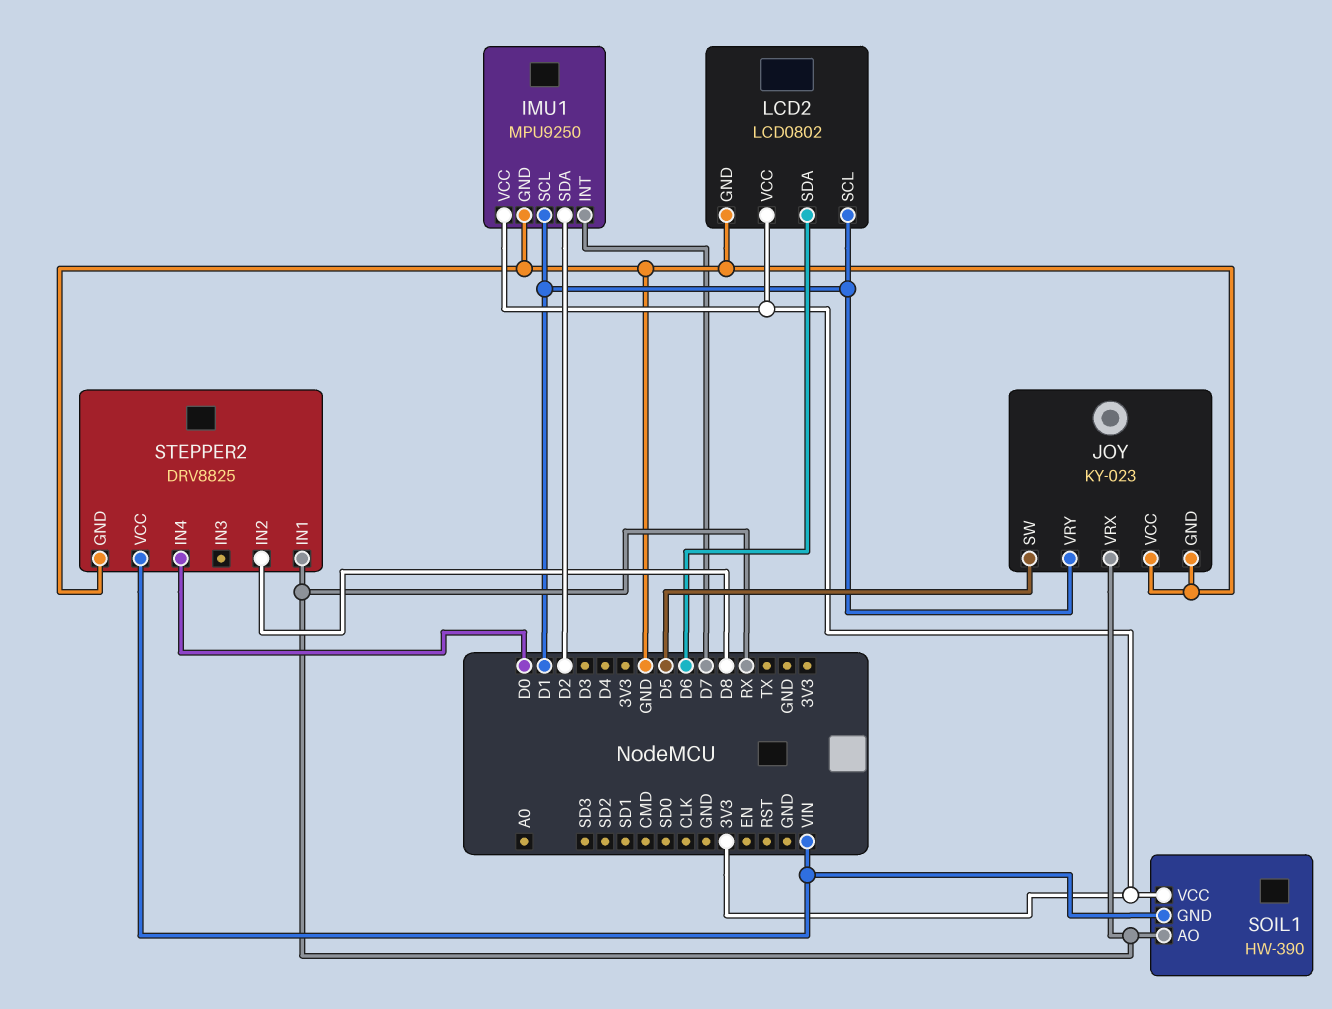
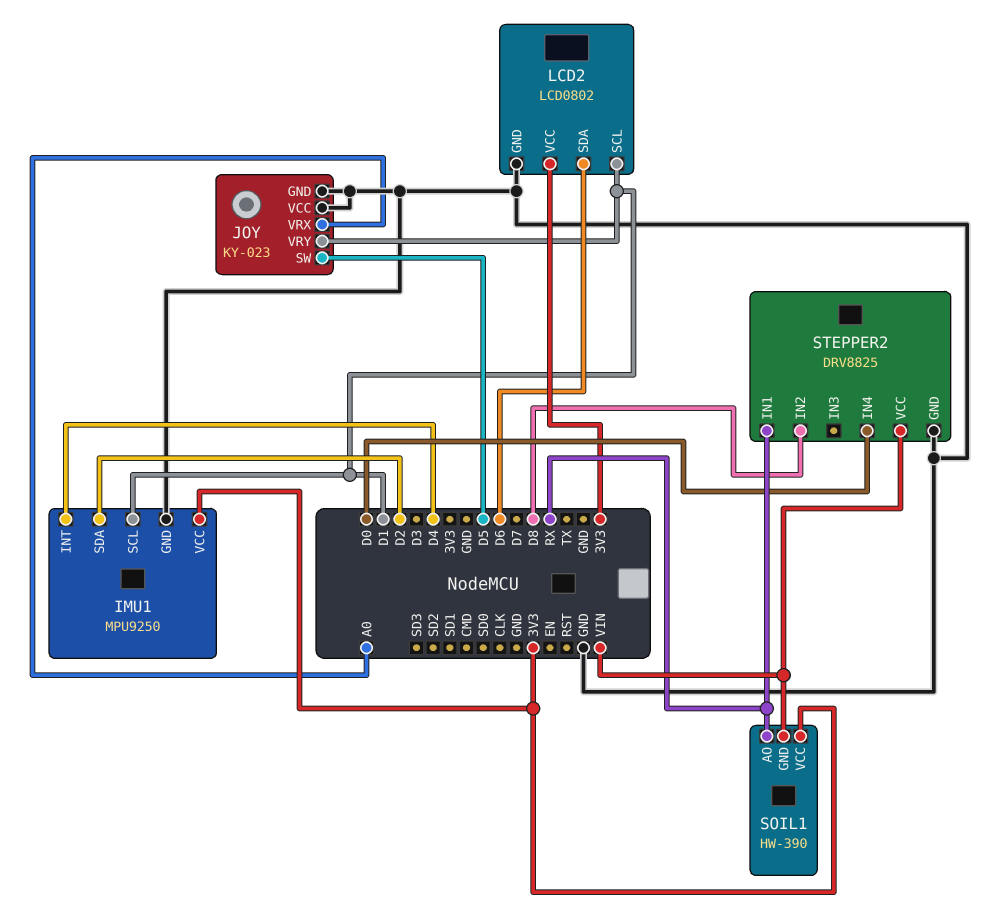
IMU1 pin INT: D7 -> D4
JOY pin VRX: RX -> A0

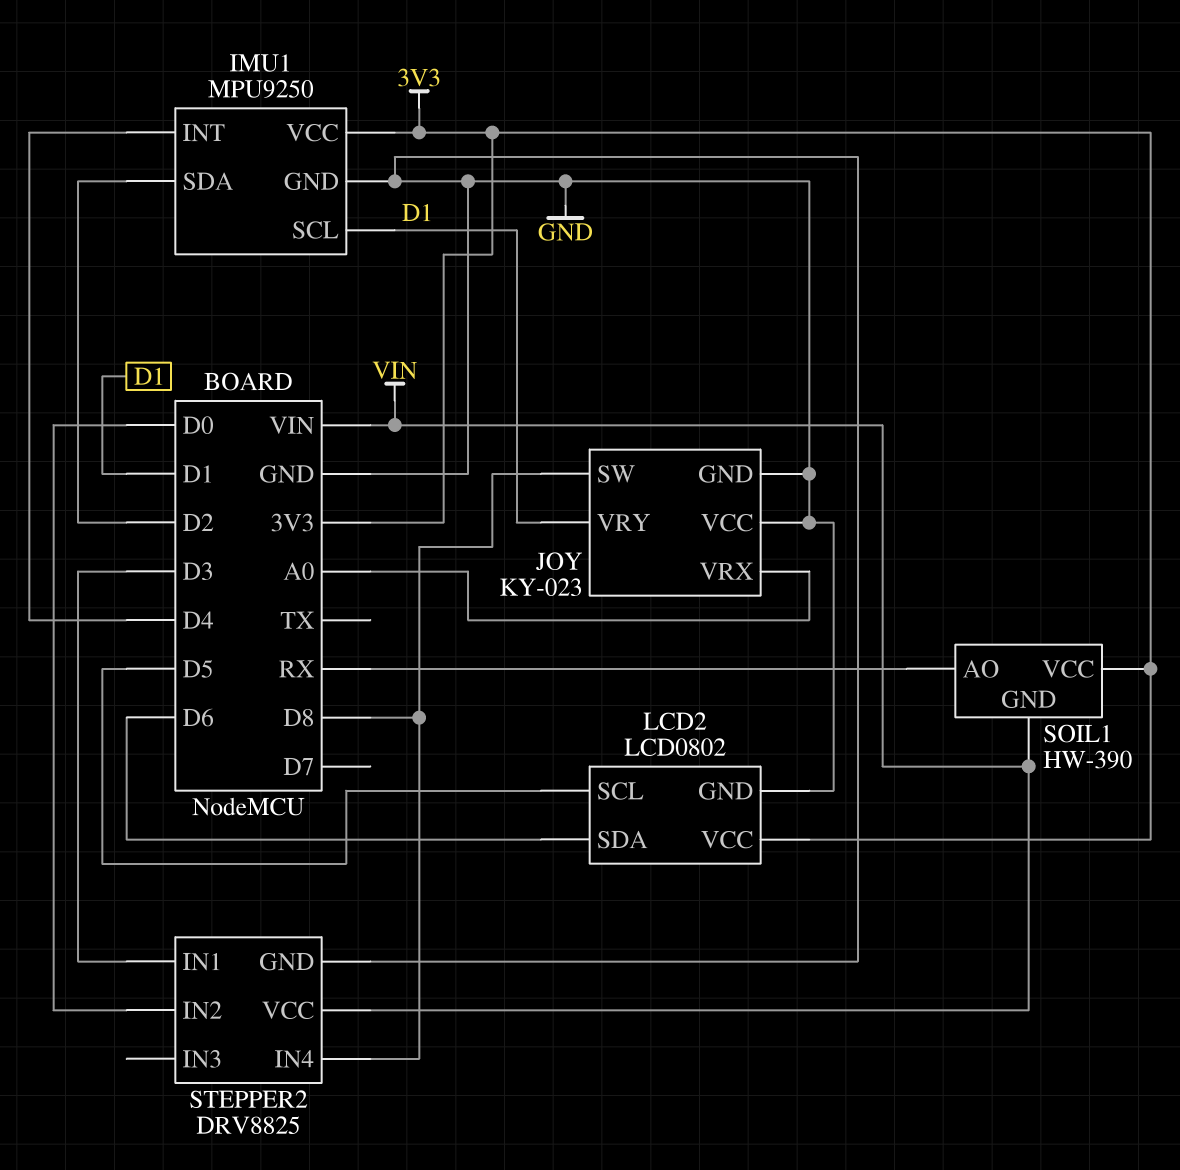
JOY pin SW: D5 -> D8
LCD2 pin SCL: D1 -> D5
STEPPER2 pin IN1: RX -> D3
STEPPER2 pin IN2: D8 -> D0
STEPPER2 pin IN4: D0 -> D8

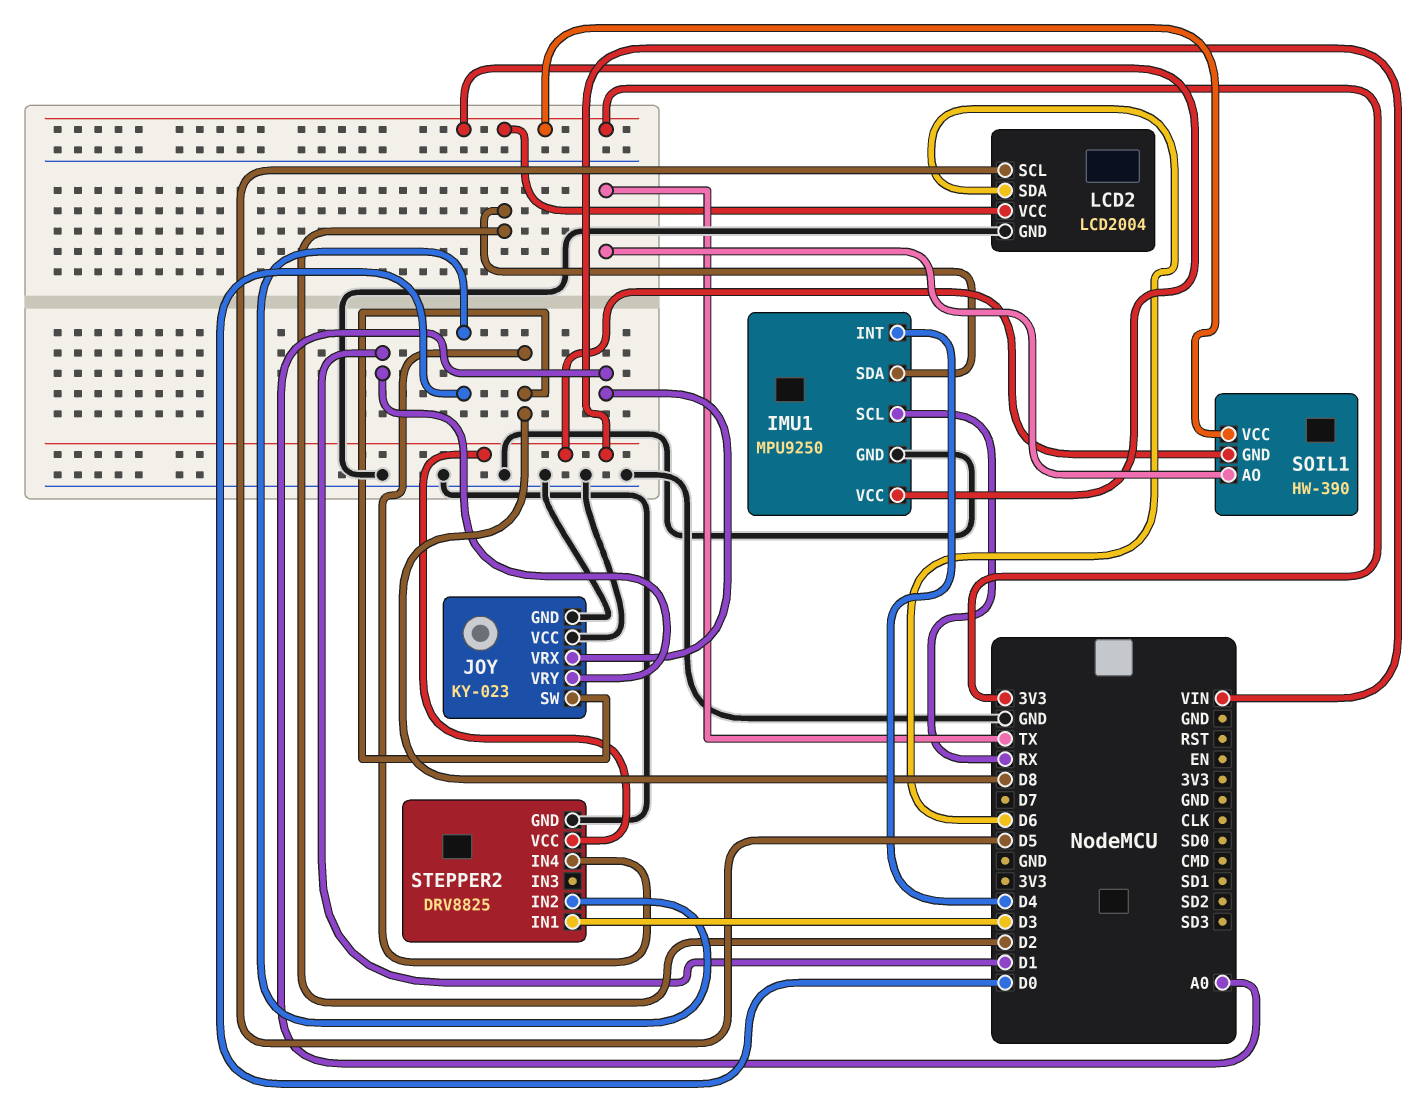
IMU1 pin SCL: D1 -> RX
LCD2: LCD0802 -> LCD2004
SOIL1 pin AO: RX -> TX

